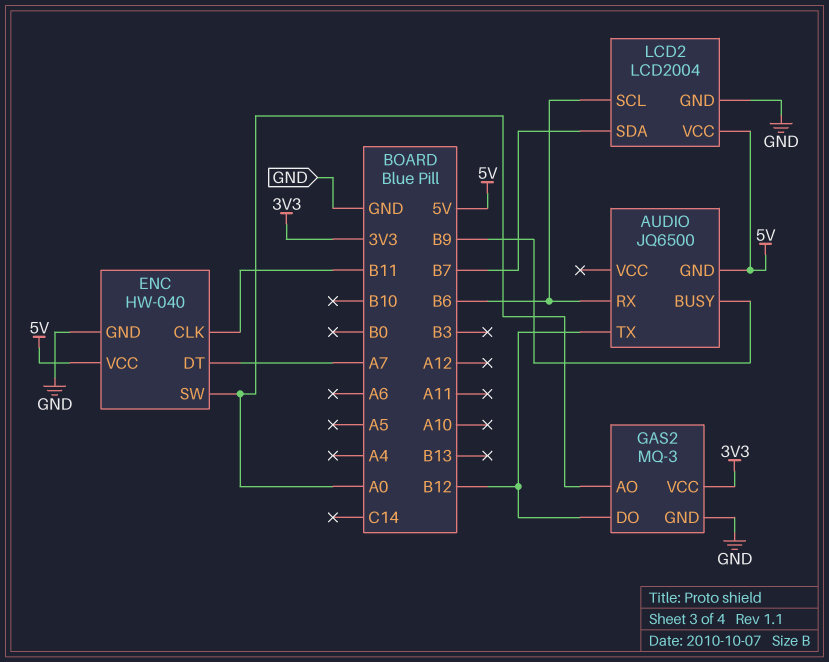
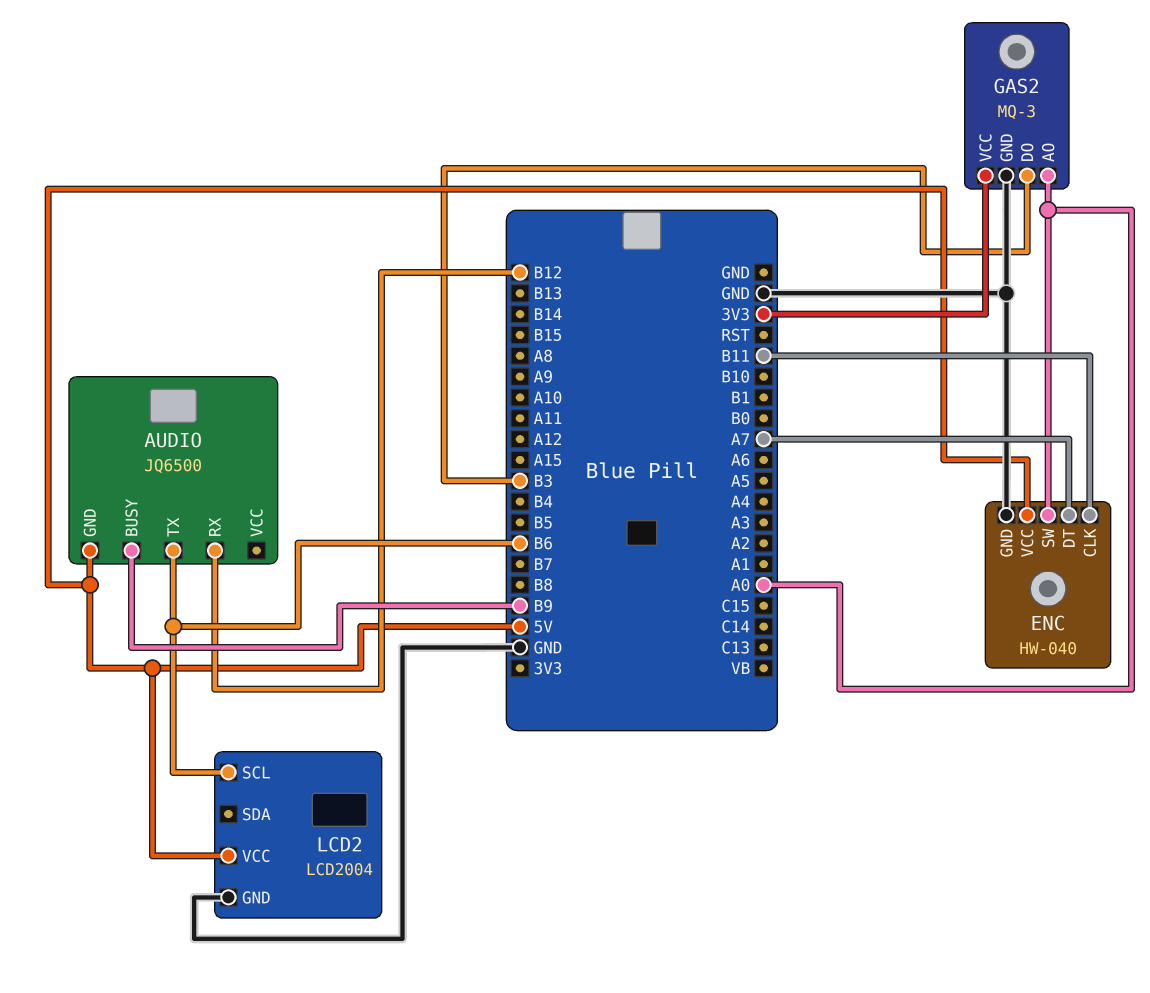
AUDIO pin RX: B6 -> B12
AUDIO pin TX: B12 -> B6
GAS2 pin DO: B12 -> B3
LCD2 pin SDA: B7 -> none

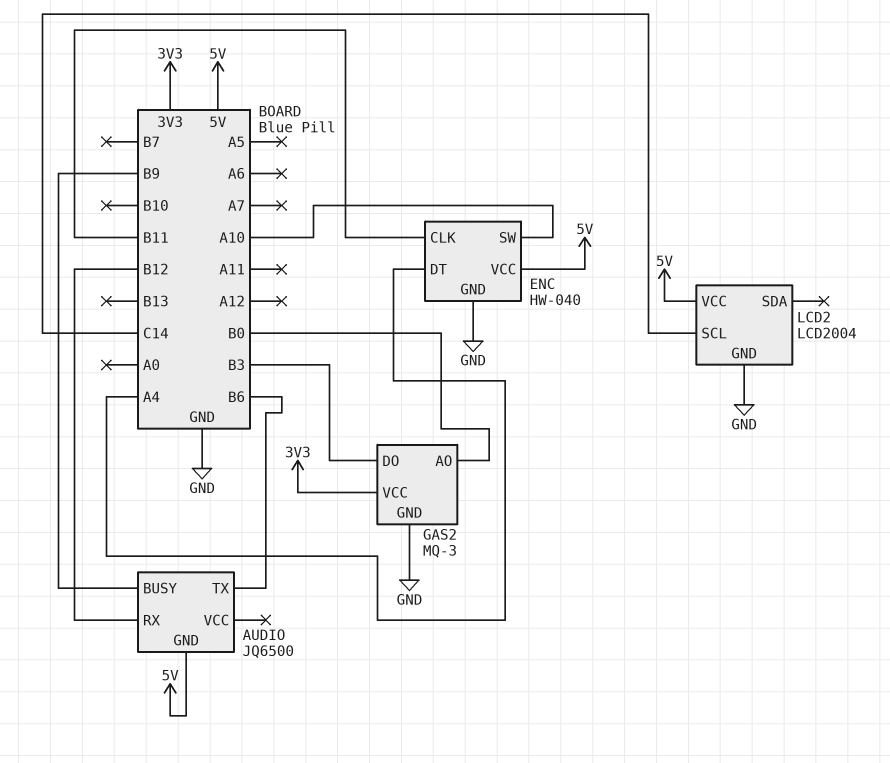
ENC pin DT: A7 -> A4
ENC pin SW: A0 -> A10
GAS2 pin AO: A0 -> B0
LCD2 pin SCL: B6 -> C14

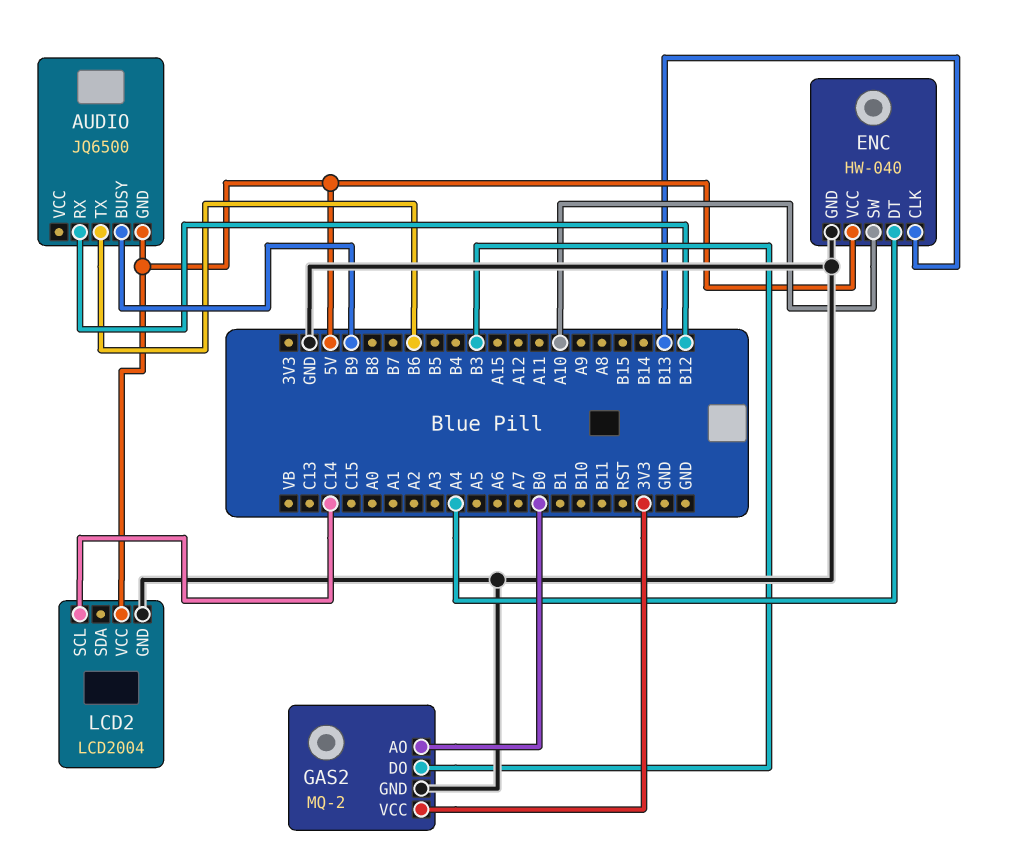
ENC pin CLK: B11 -> B13
GAS2: MQ-3 -> MQ-2

